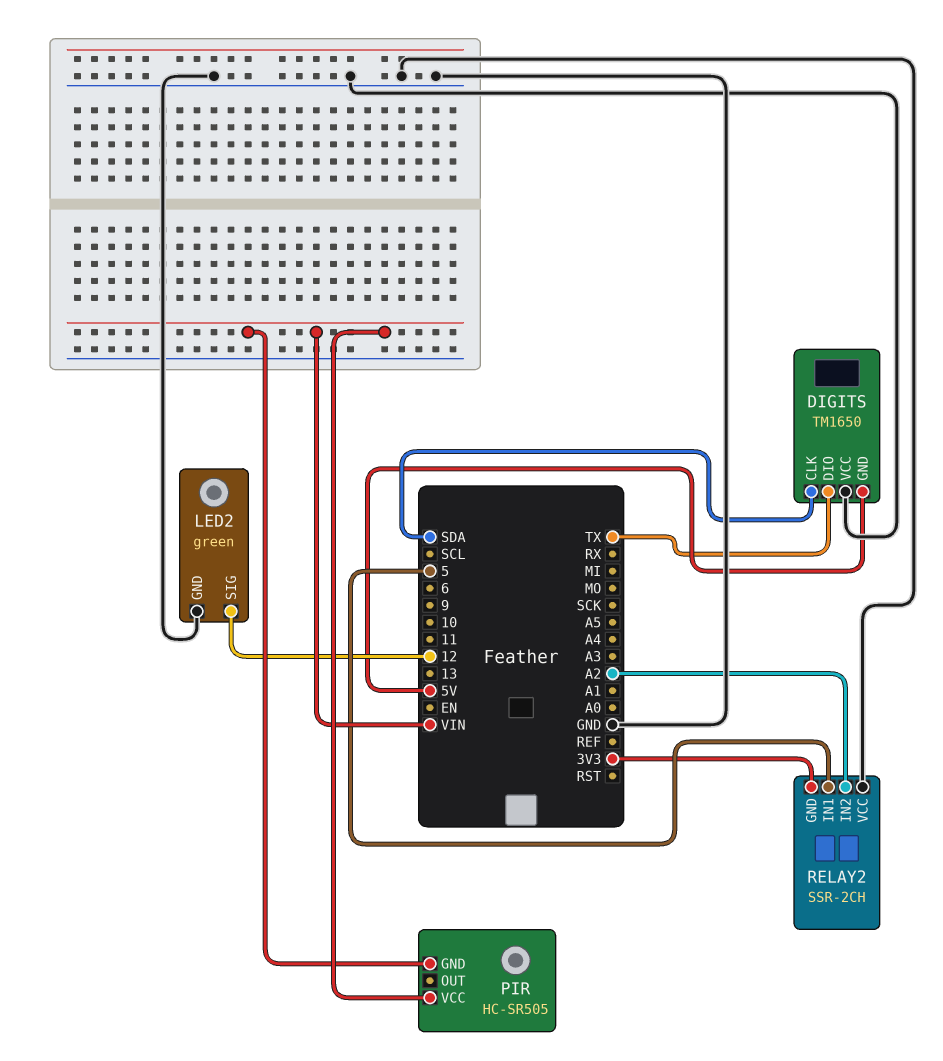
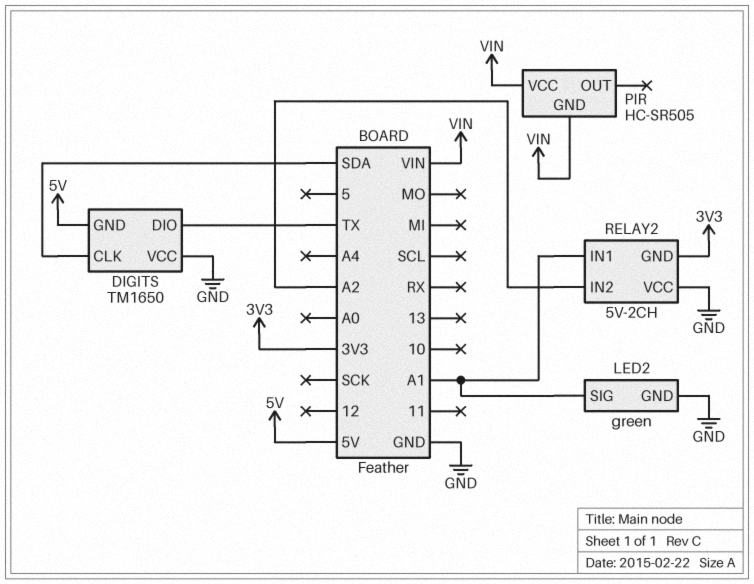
LED2 pin SIG: 12 -> A1
RELAY2: SSR-2CH -> 5V-2CH
RELAY2 pin IN1: 5 -> A1

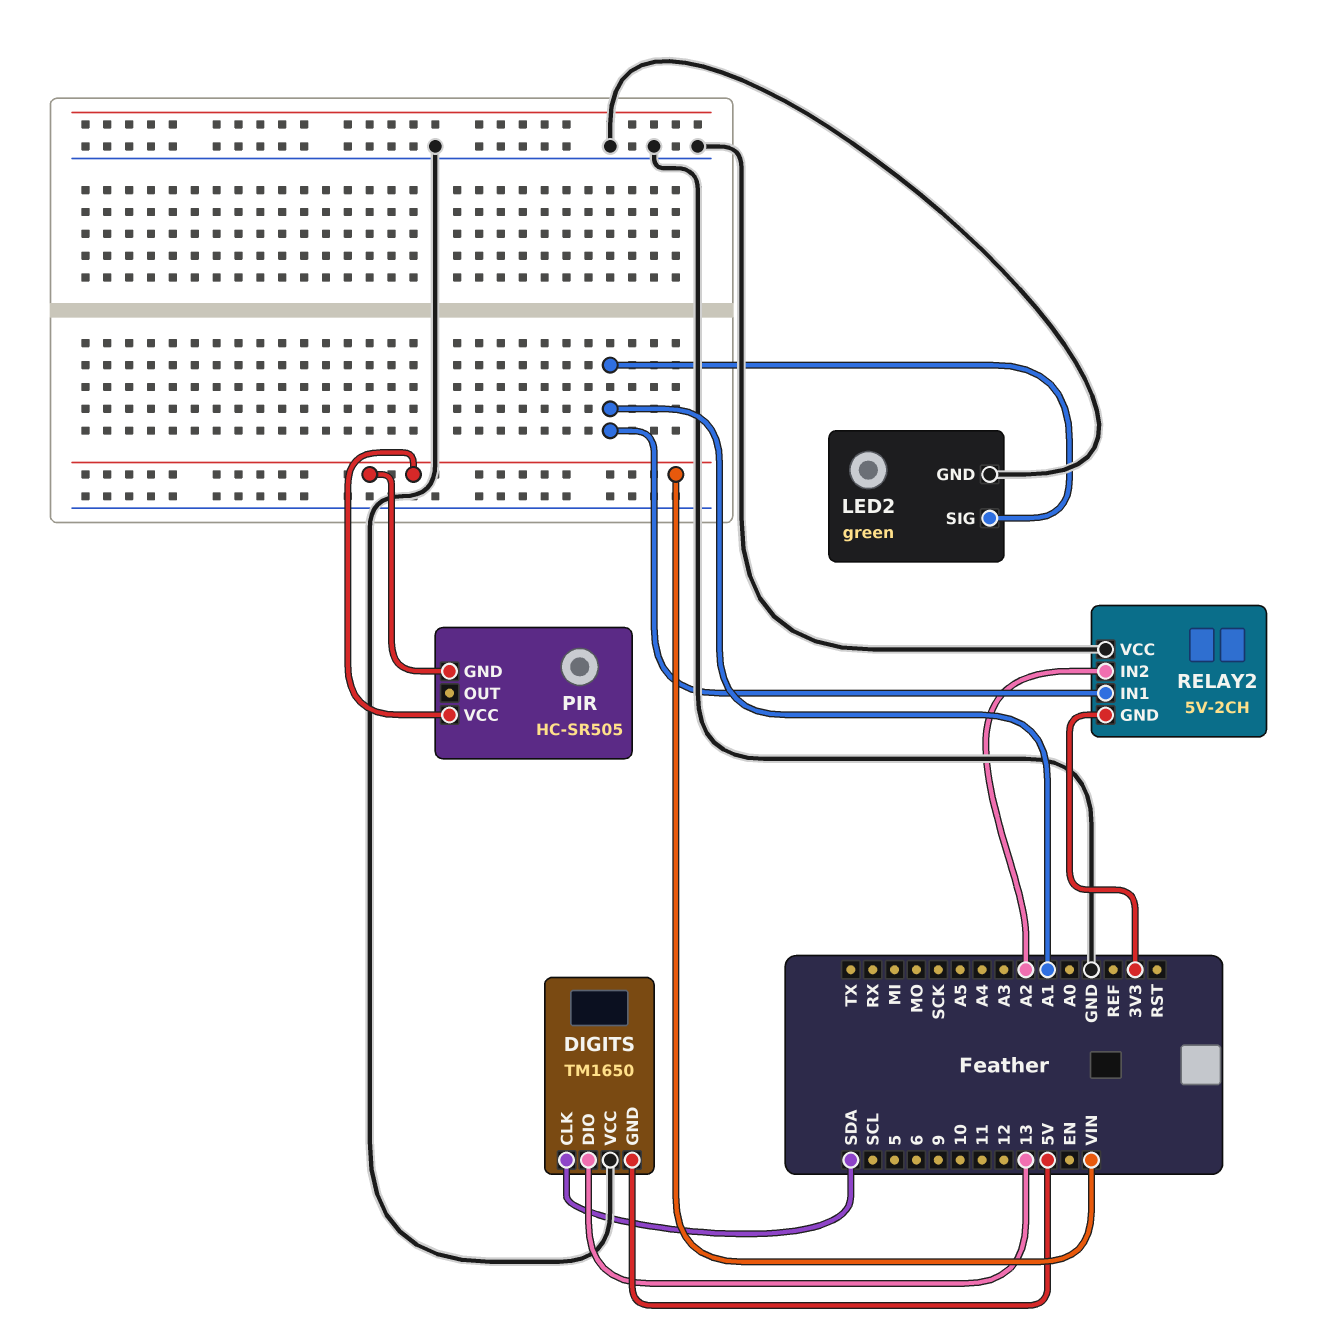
DIGITS pin DIO: TX -> 13

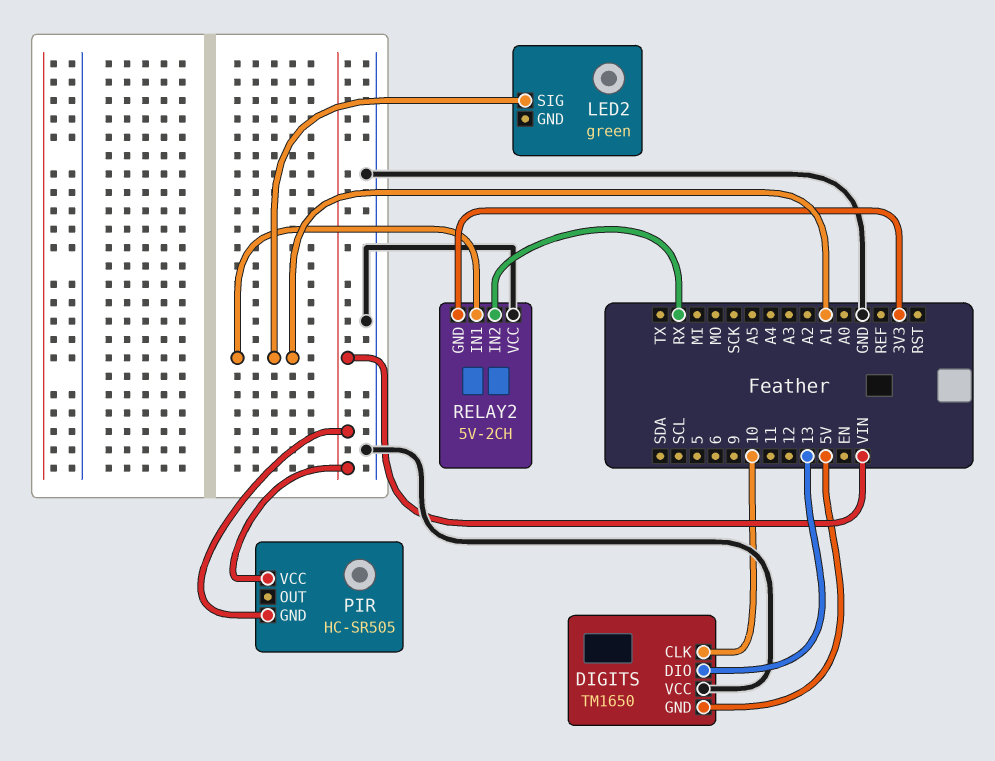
DIGITS pin CLK: SDA -> 10
LED2 pin GND: GND -> none
RELAY2 pin IN2: A2 -> RX

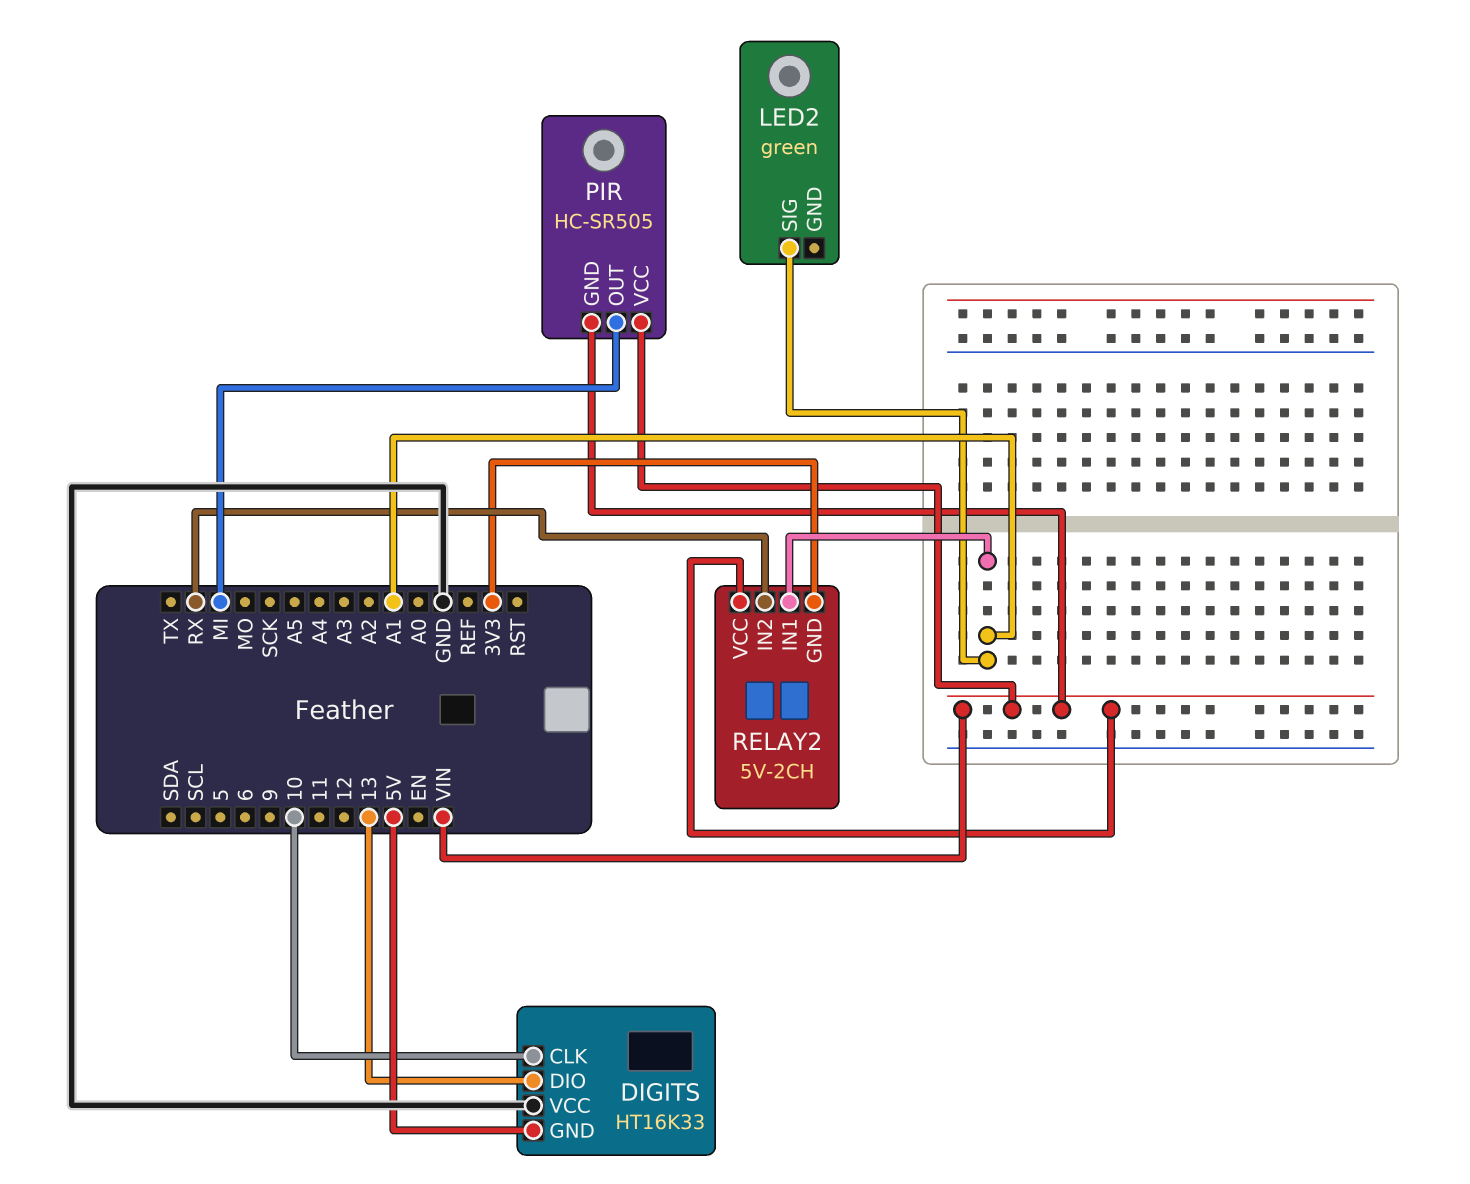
DIGITS: TM1650 -> HT16K33
PIR pin OUT: none -> MI
RELAY2 pin VCC: GND -> VIN

